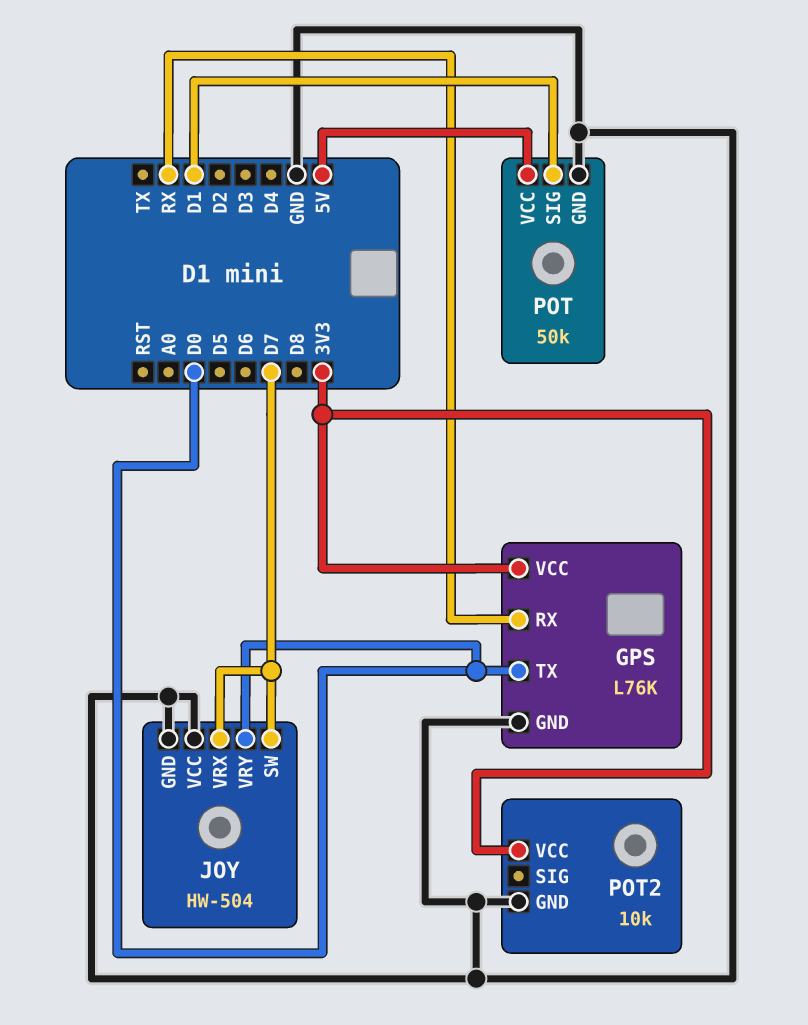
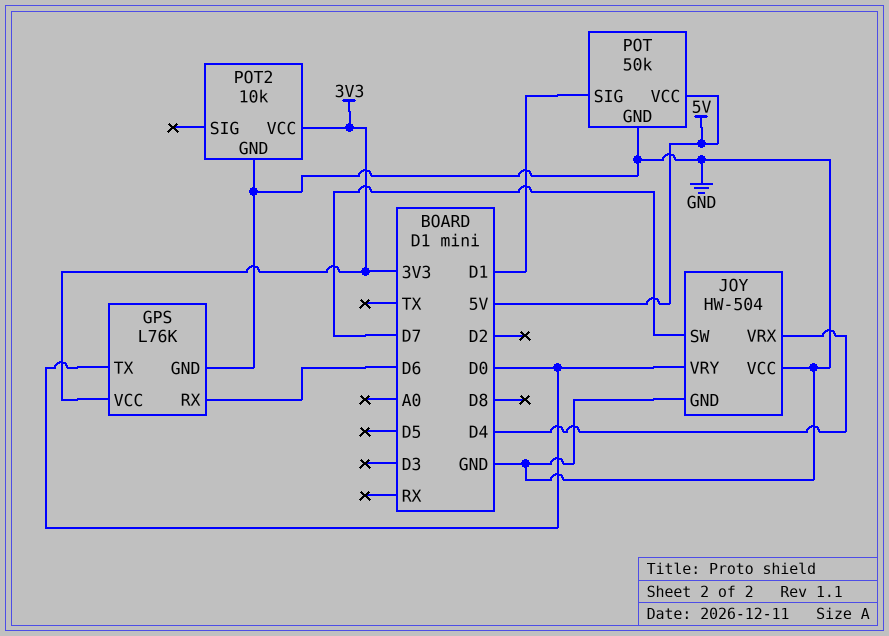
GPS pin RX: RX -> D6
JOY pin VRX: D7 -> D4

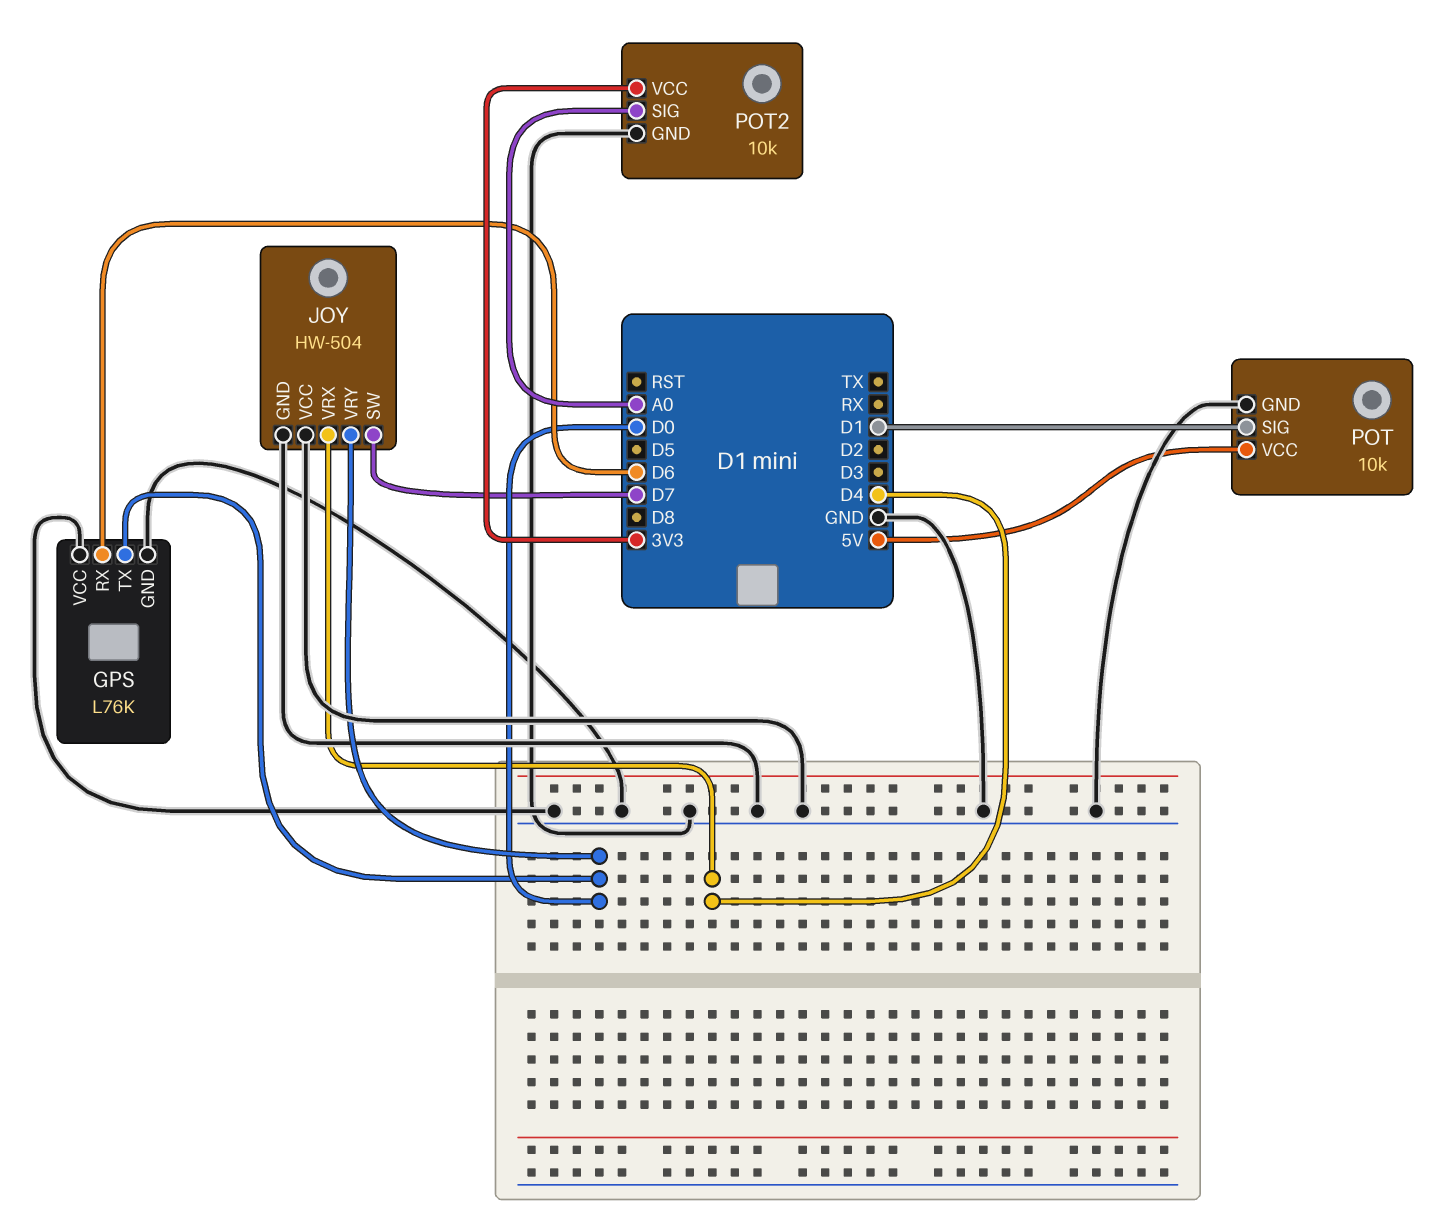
GPS pin VCC: 3V3 -> GND
POT: 50k -> 10k
POT2 pin SIG: none -> A0

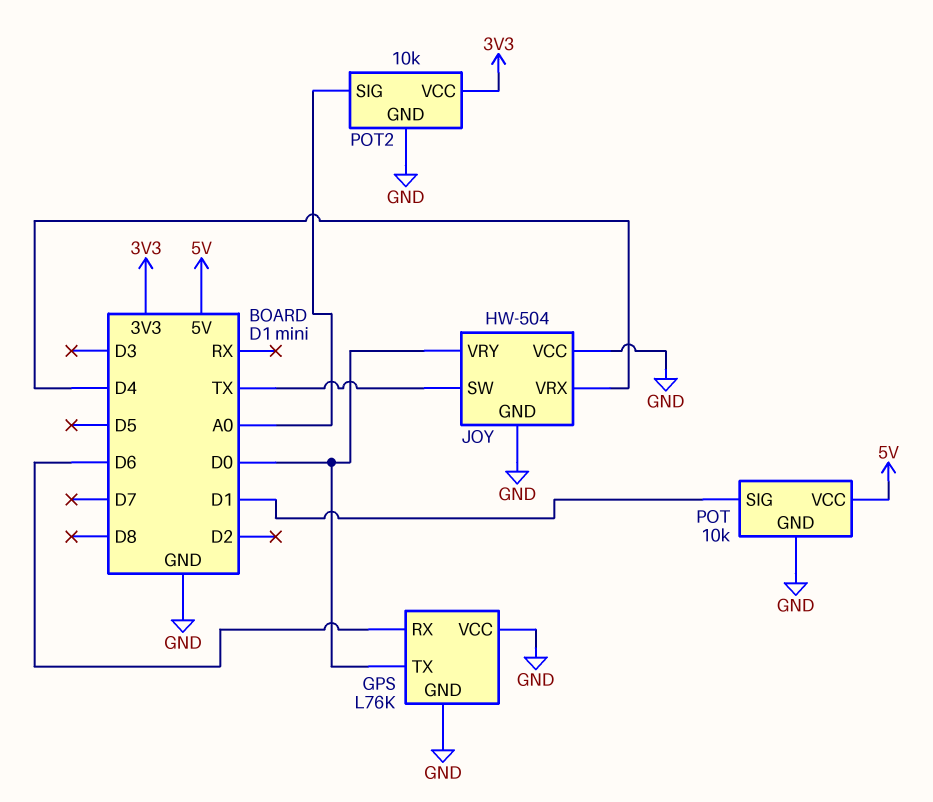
JOY pin SW: D7 -> TX

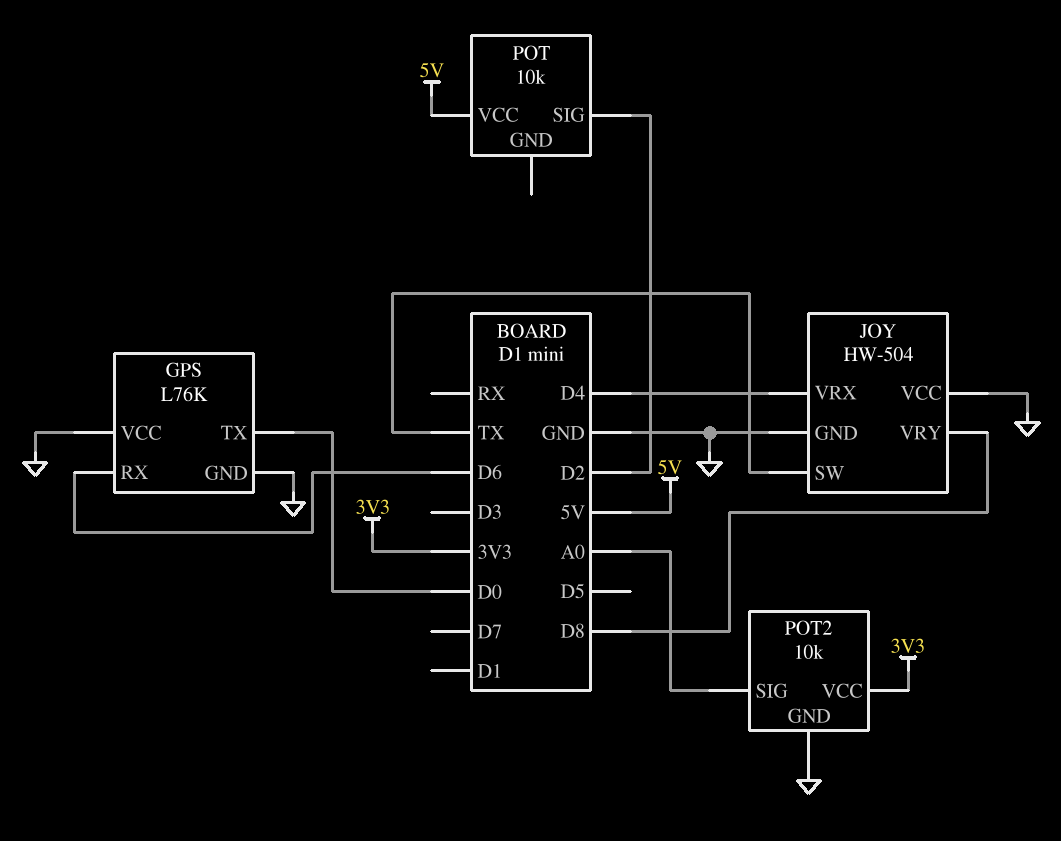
JOY pin VRY: D0 -> D8
POT pin GND: GND -> none
POT pin SIG: D1 -> D2

